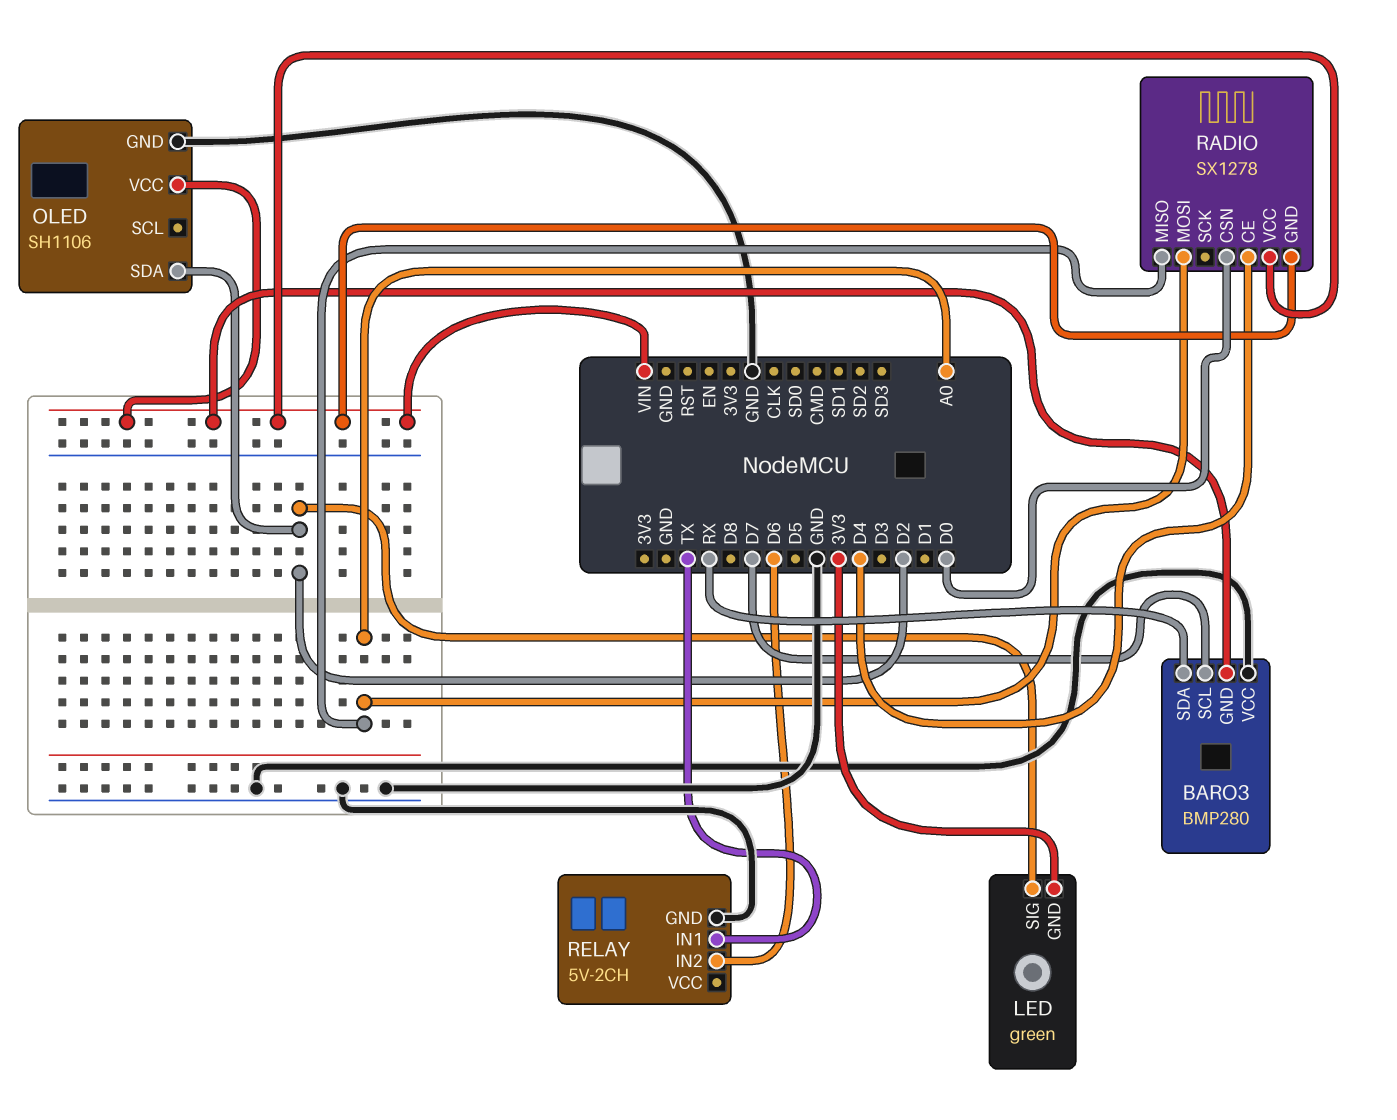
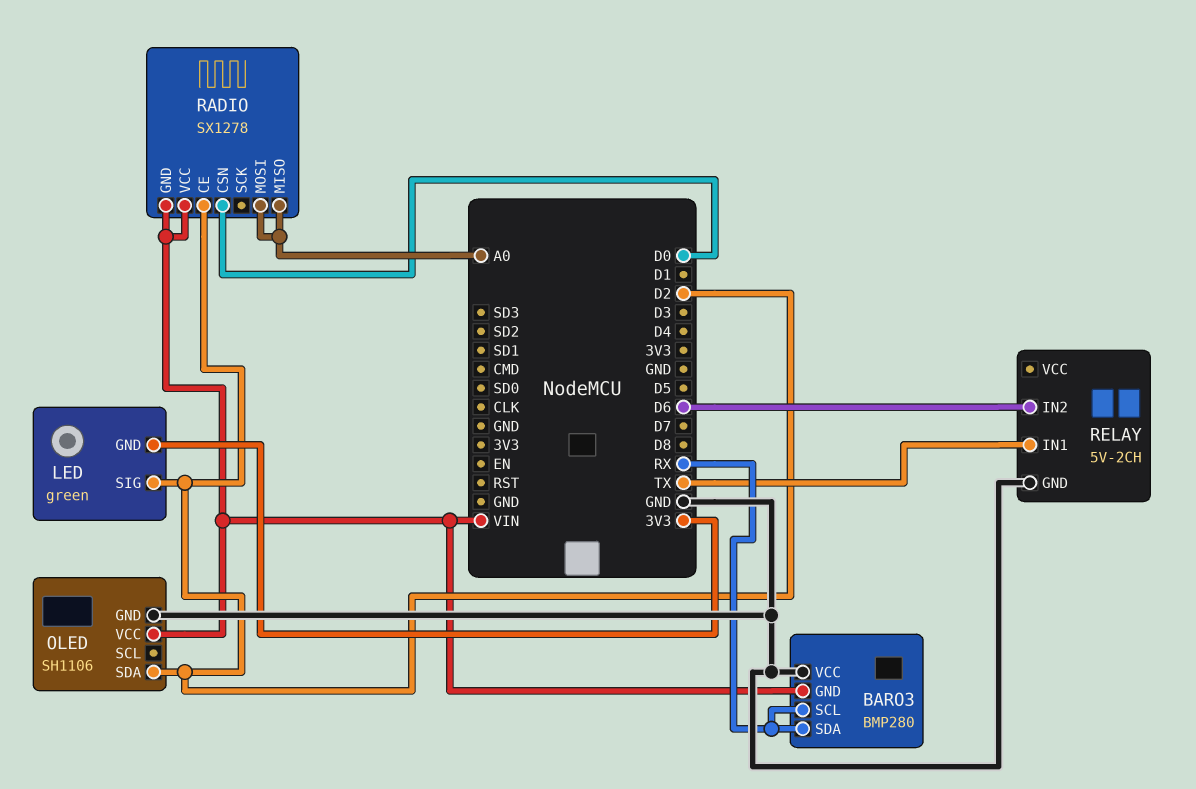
BARO3 pin SCL: D7 -> RX
RADIO pin CE: D4 -> D2

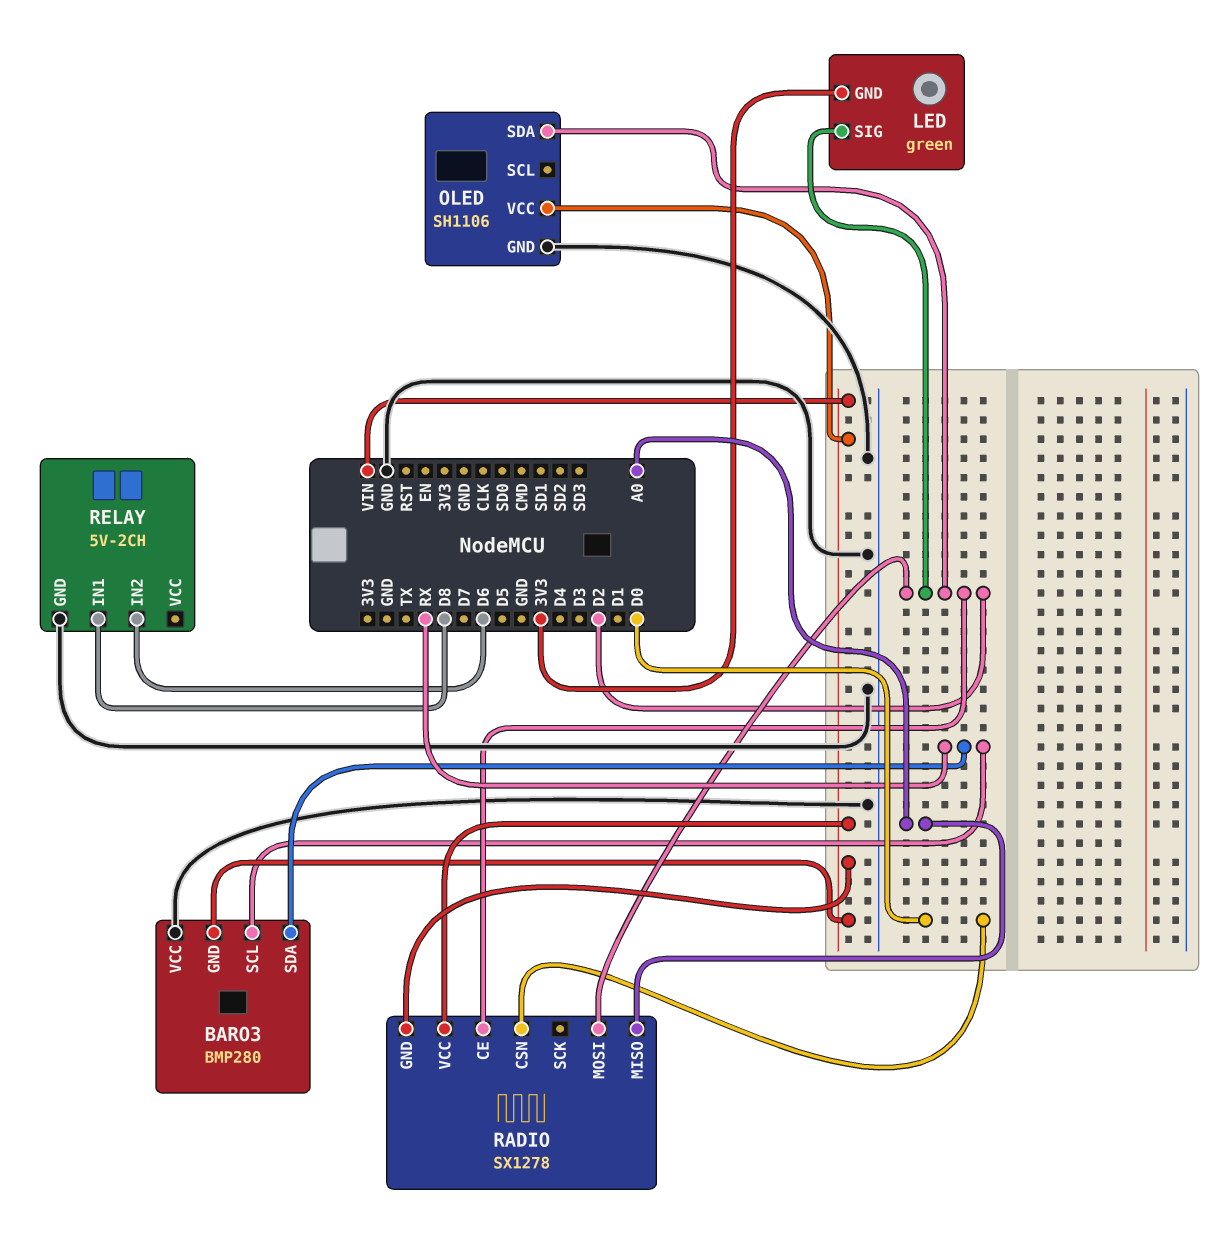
RADIO pin MOSI: A0 -> D2
RELAY pin IN1: TX -> D8

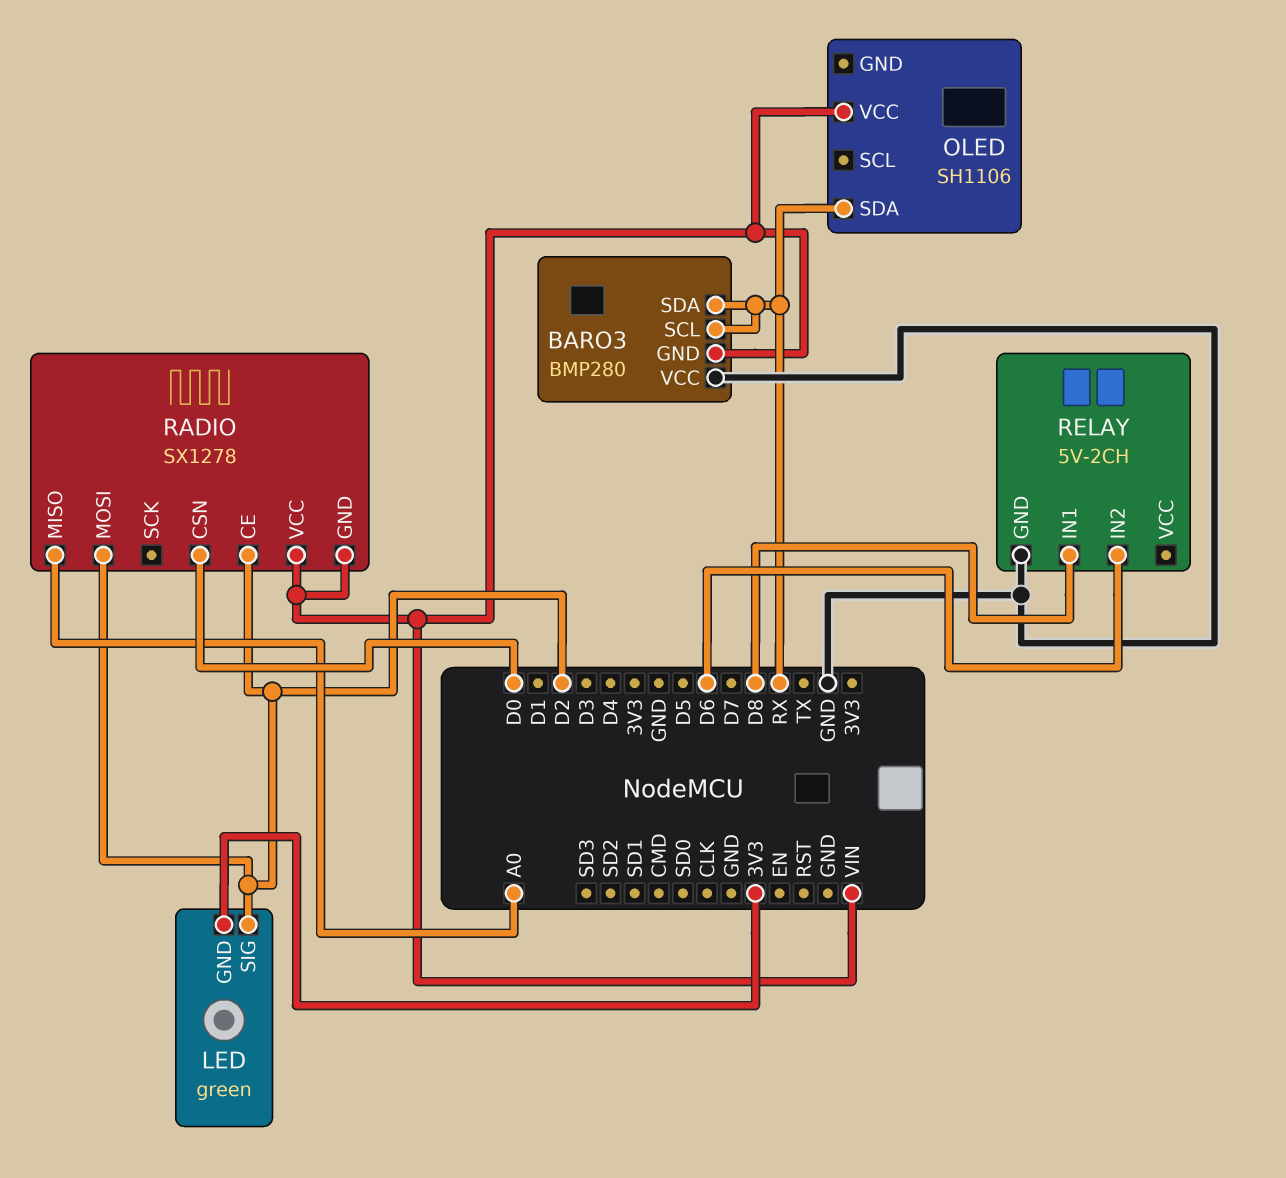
OLED pin GND: GND -> none
OLED pin SDA: D2 -> RX

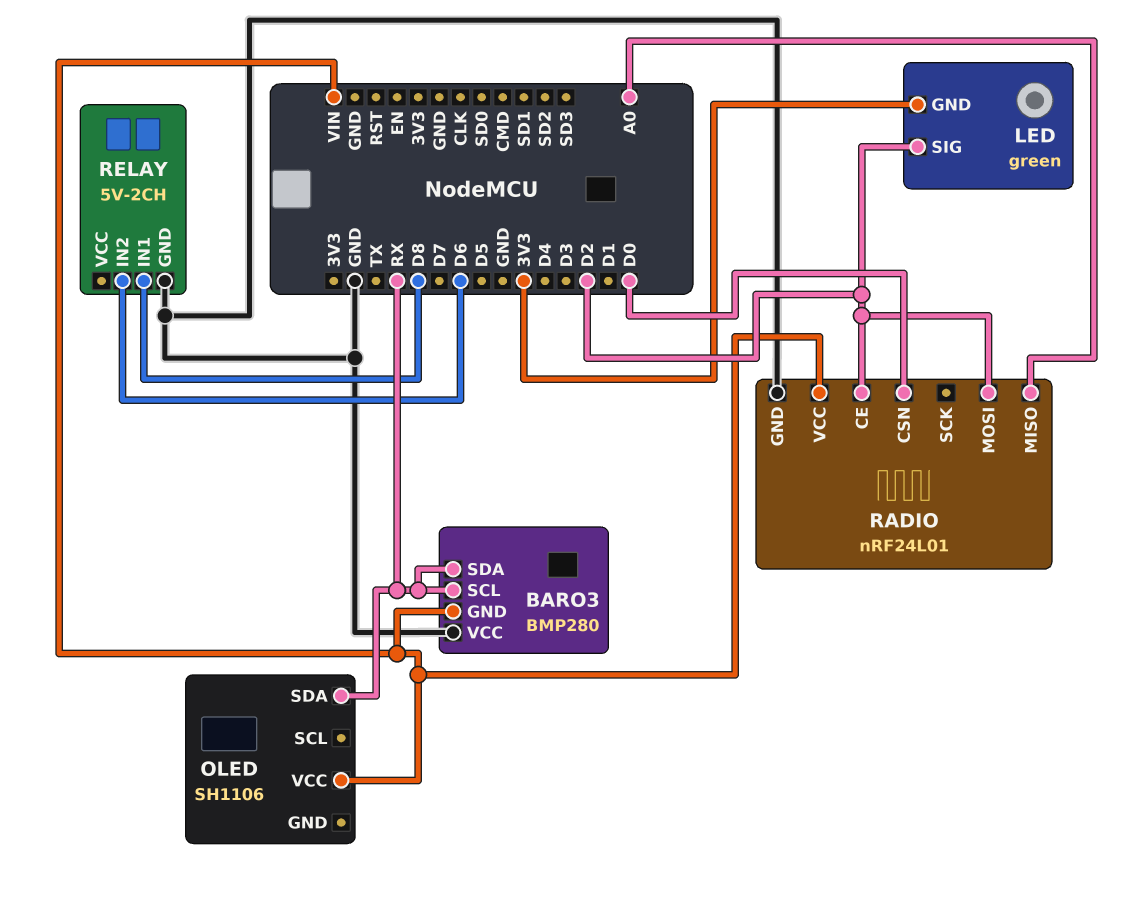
RADIO: SX1278 -> nRF24L01
RADIO pin GND: VIN -> GND

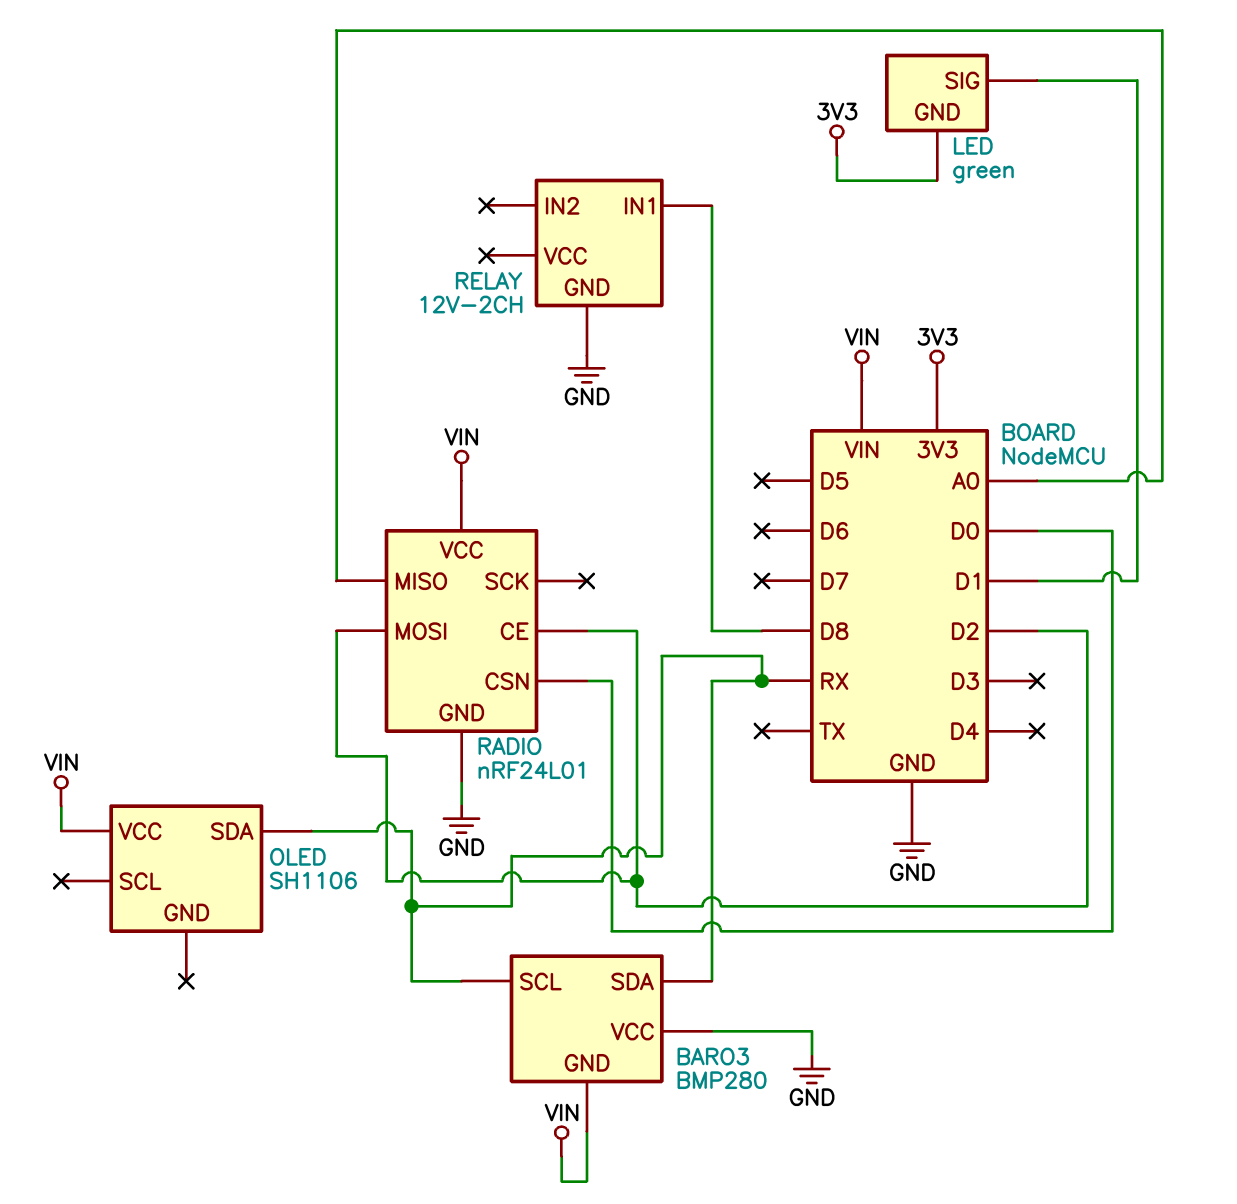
LED pin SIG: D2 -> D1
RELAY: 5V-2CH -> 12V-2CH
RELAY pin IN2: D6 -> none

